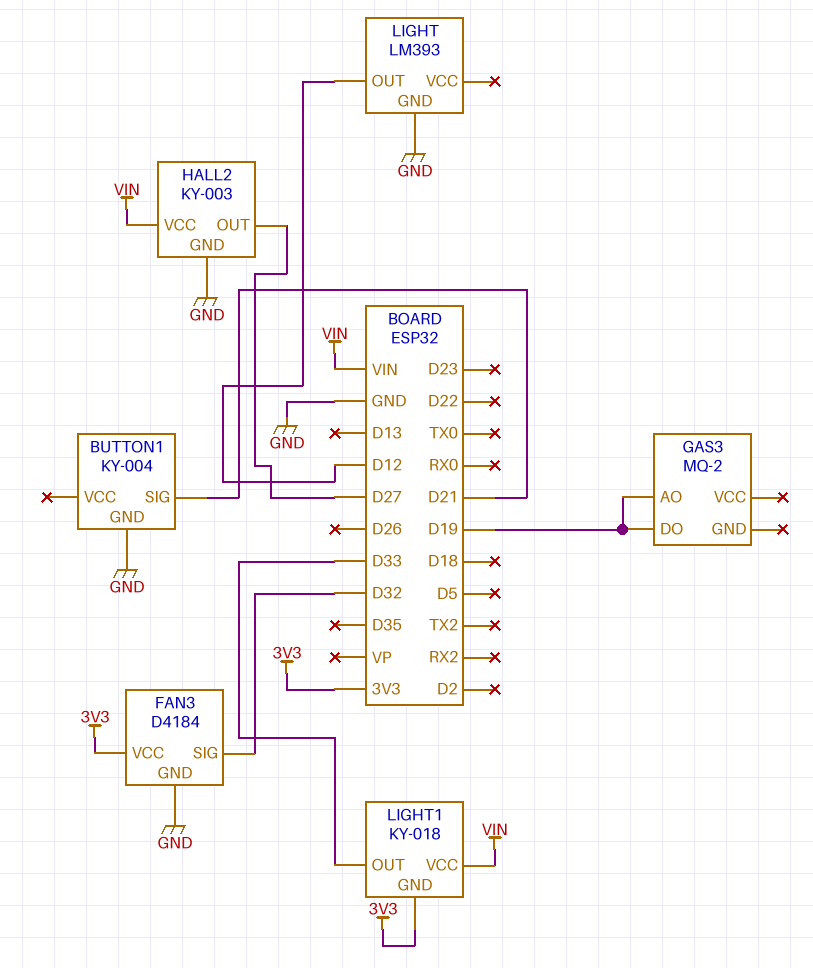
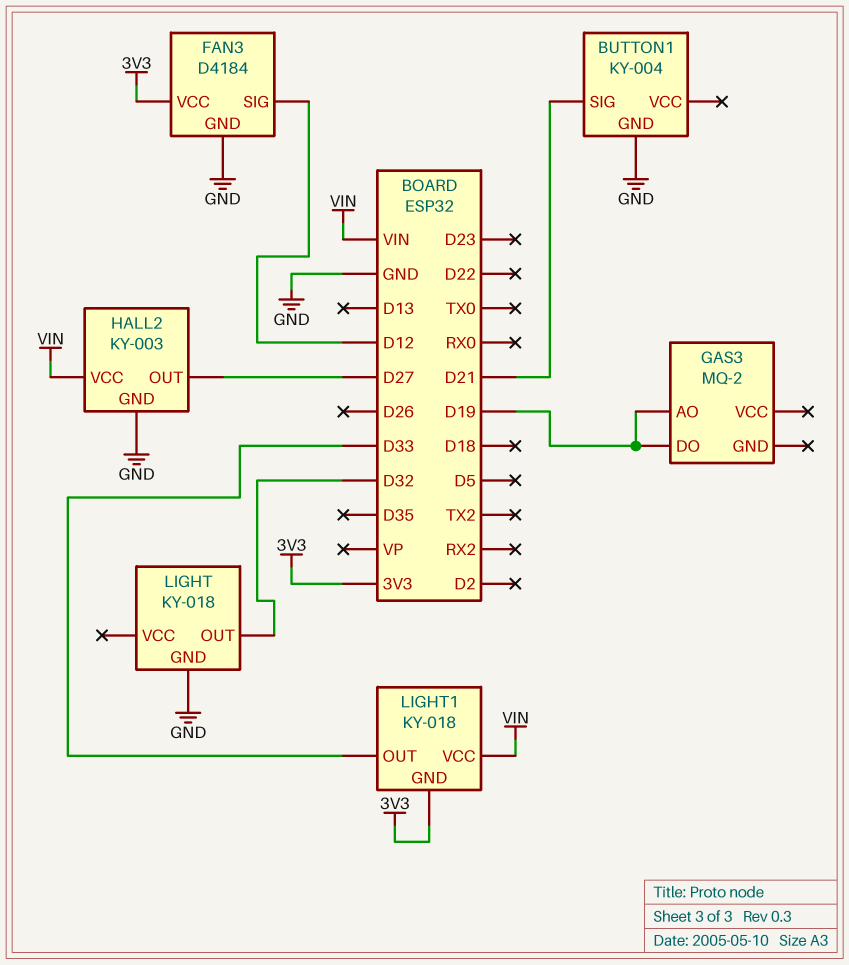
FAN3 pin SIG: D32 -> D12
LIGHT: LM393 -> KY-018
LIGHT pin OUT: D12 -> D32

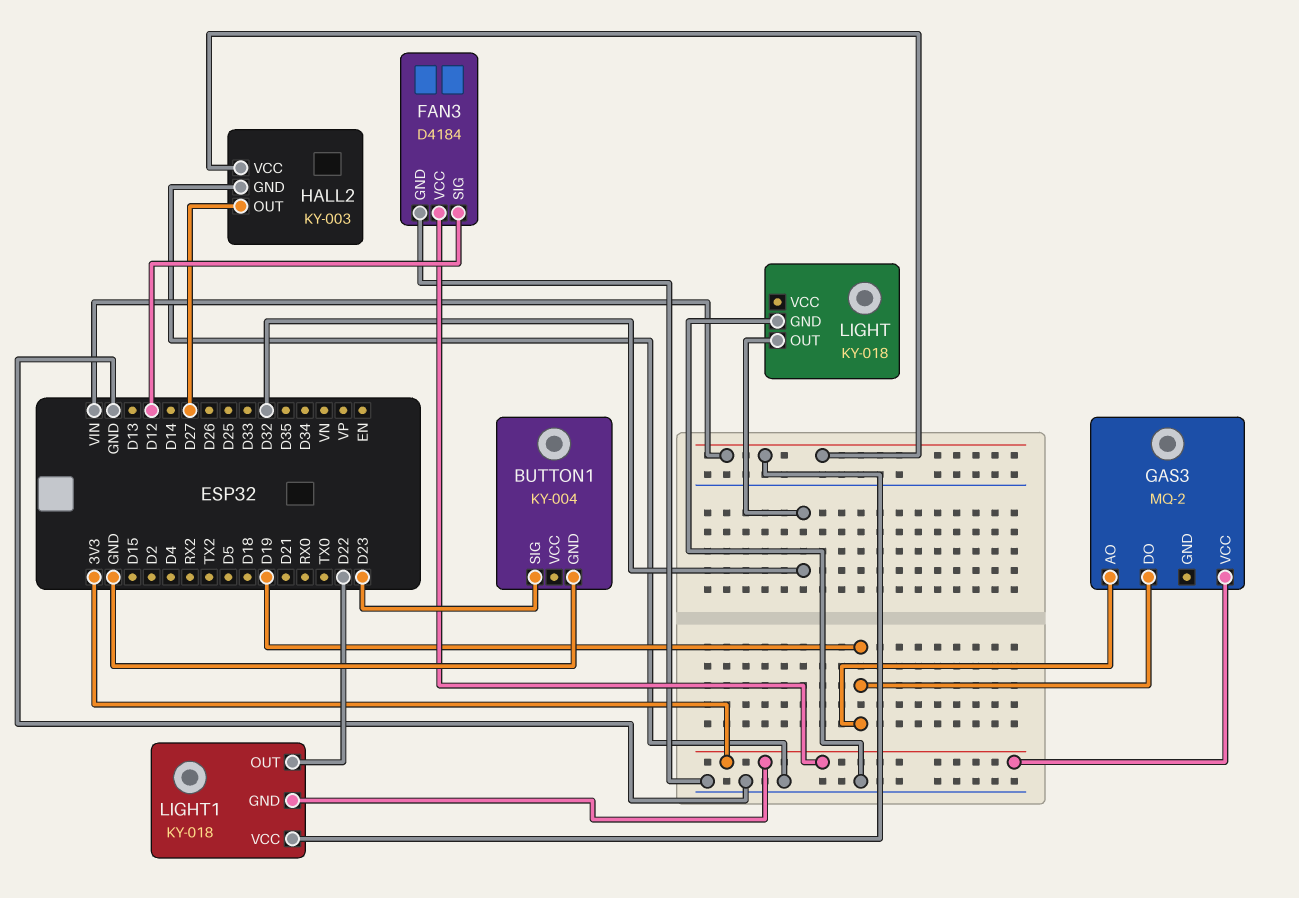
BUTTON1 pin SIG: D21 -> D23
GAS3 pin VCC: none -> 3V3
LIGHT1 pin OUT: D33 -> D22

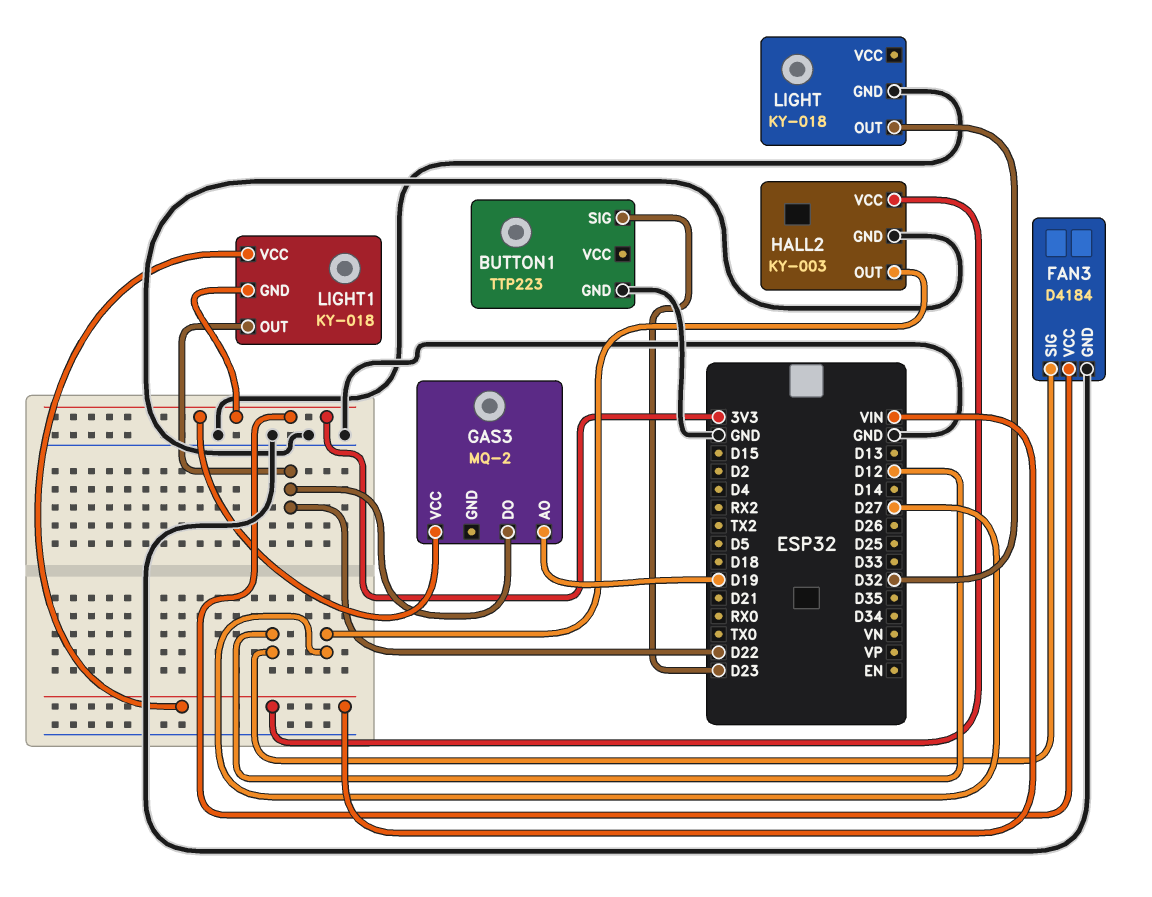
BUTTON1: KY-004 -> TTP223
GAS3 pin DO: D19 -> D22

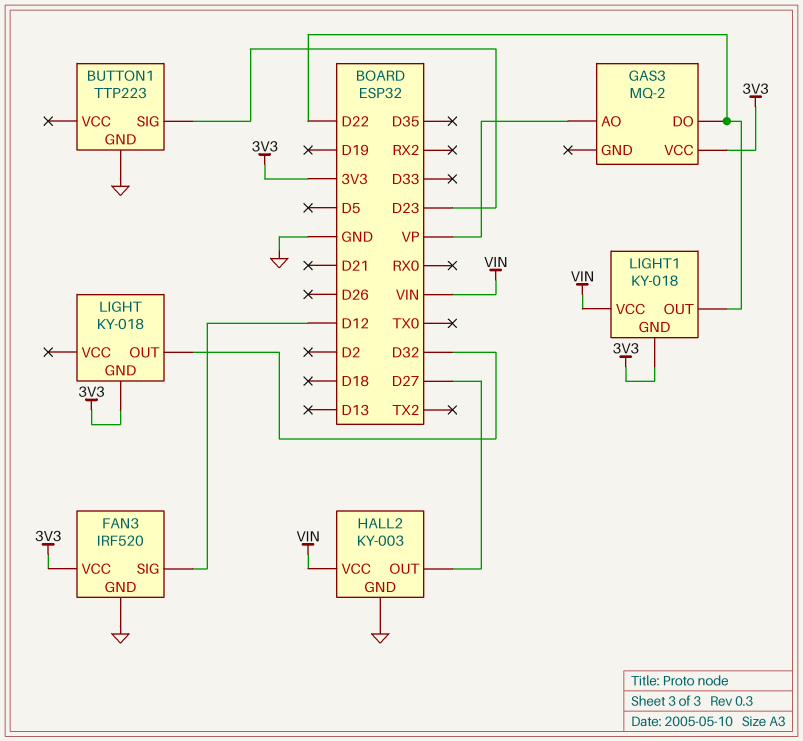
FAN3: D4184 -> IRF520
GAS3 pin AO: D19 -> VP
LIGHT pin GND: GND -> 3V3

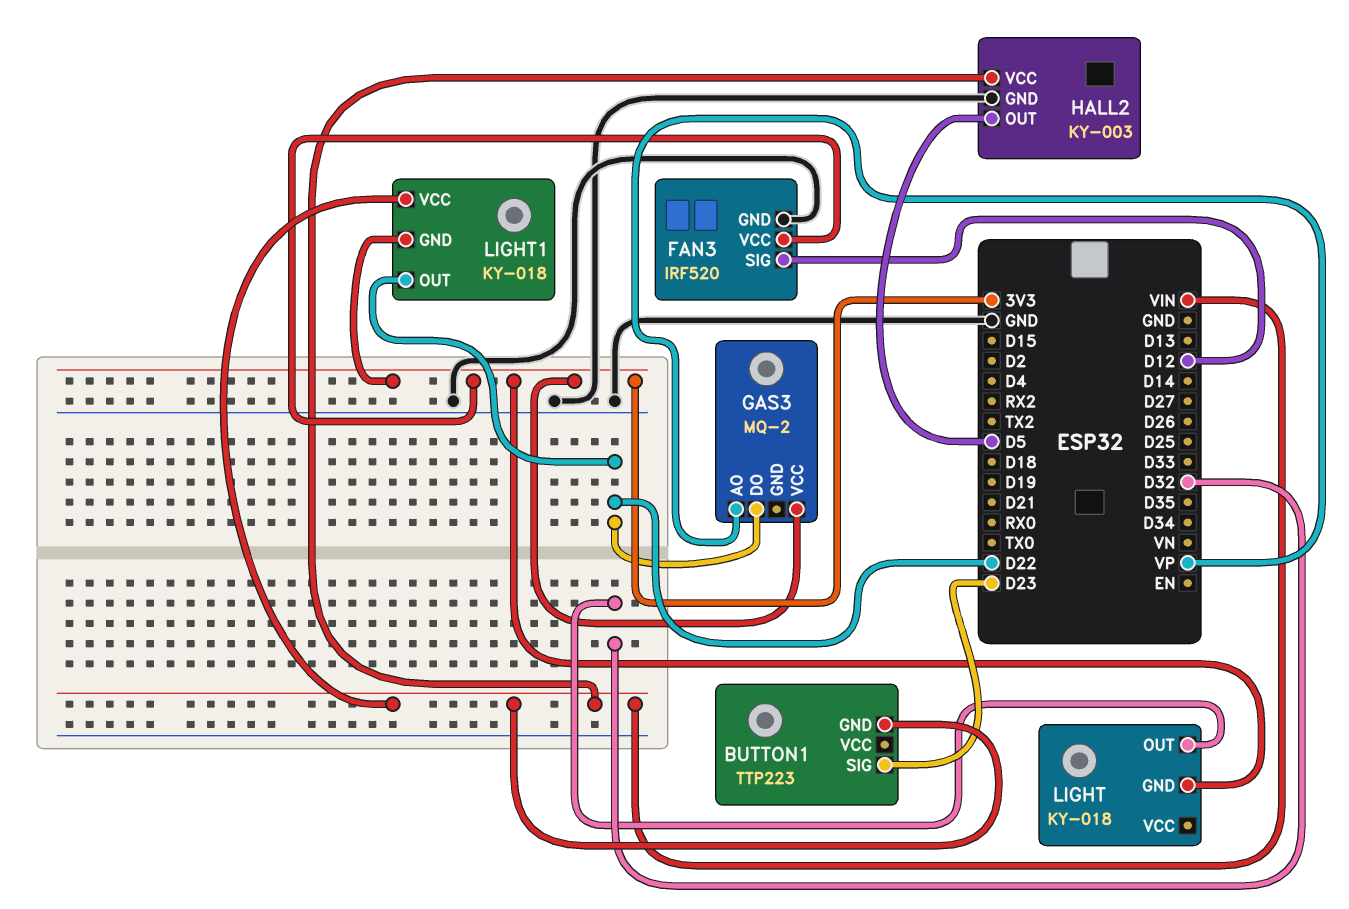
BUTTON1 pin GND: GND -> VIN
HALL2 pin OUT: D27 -> D5

